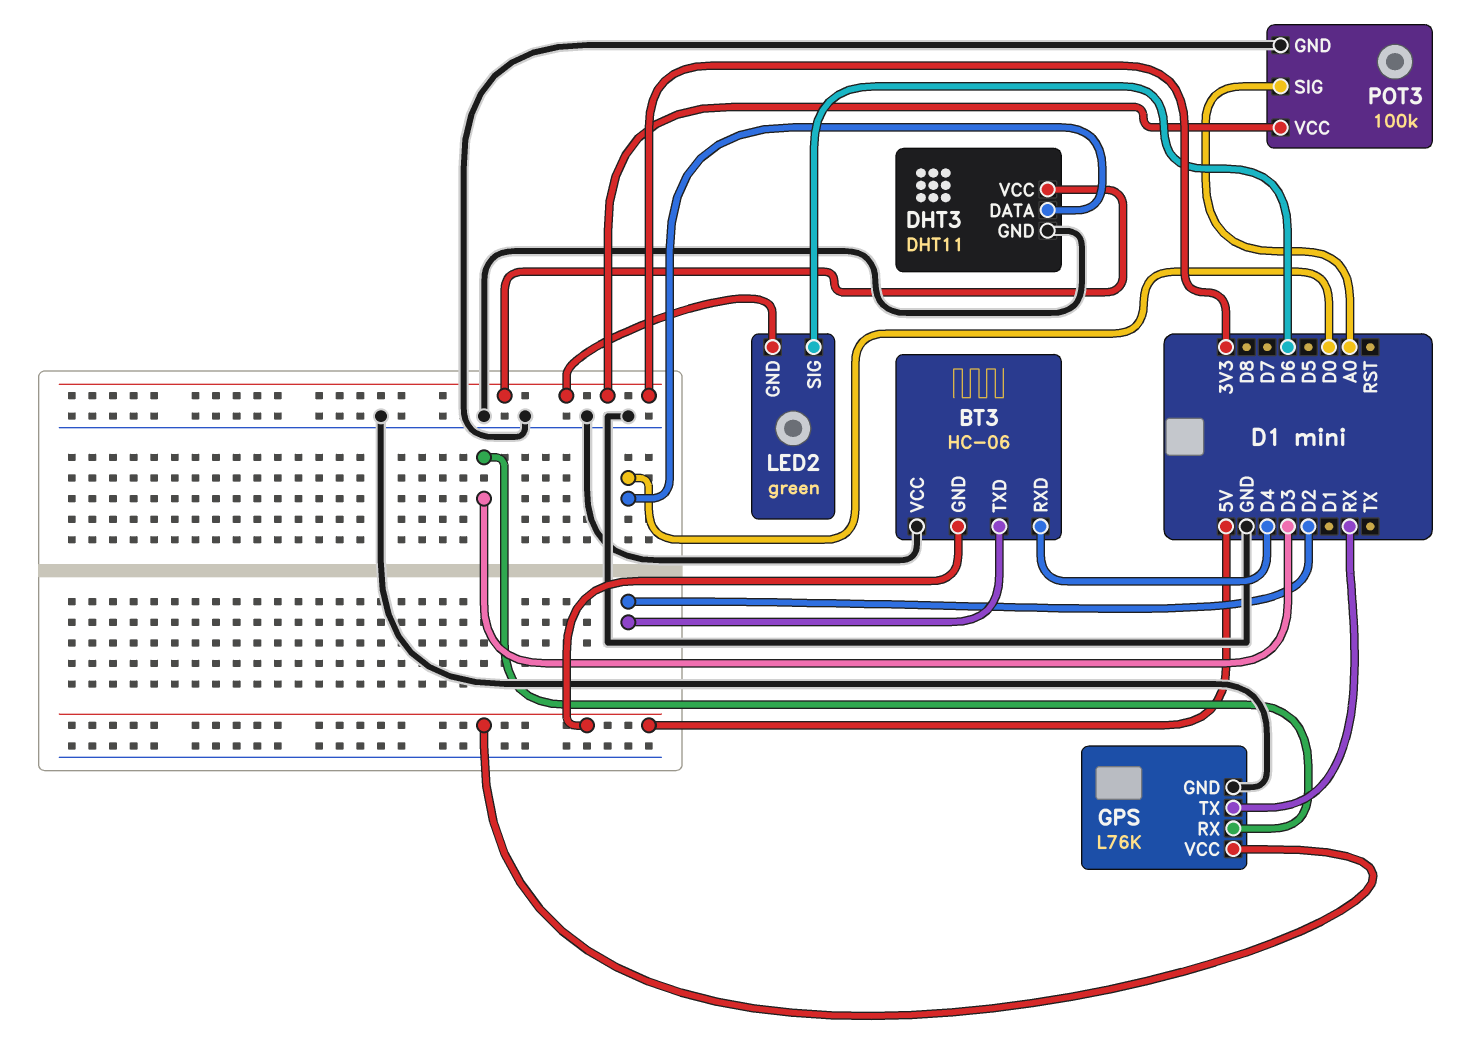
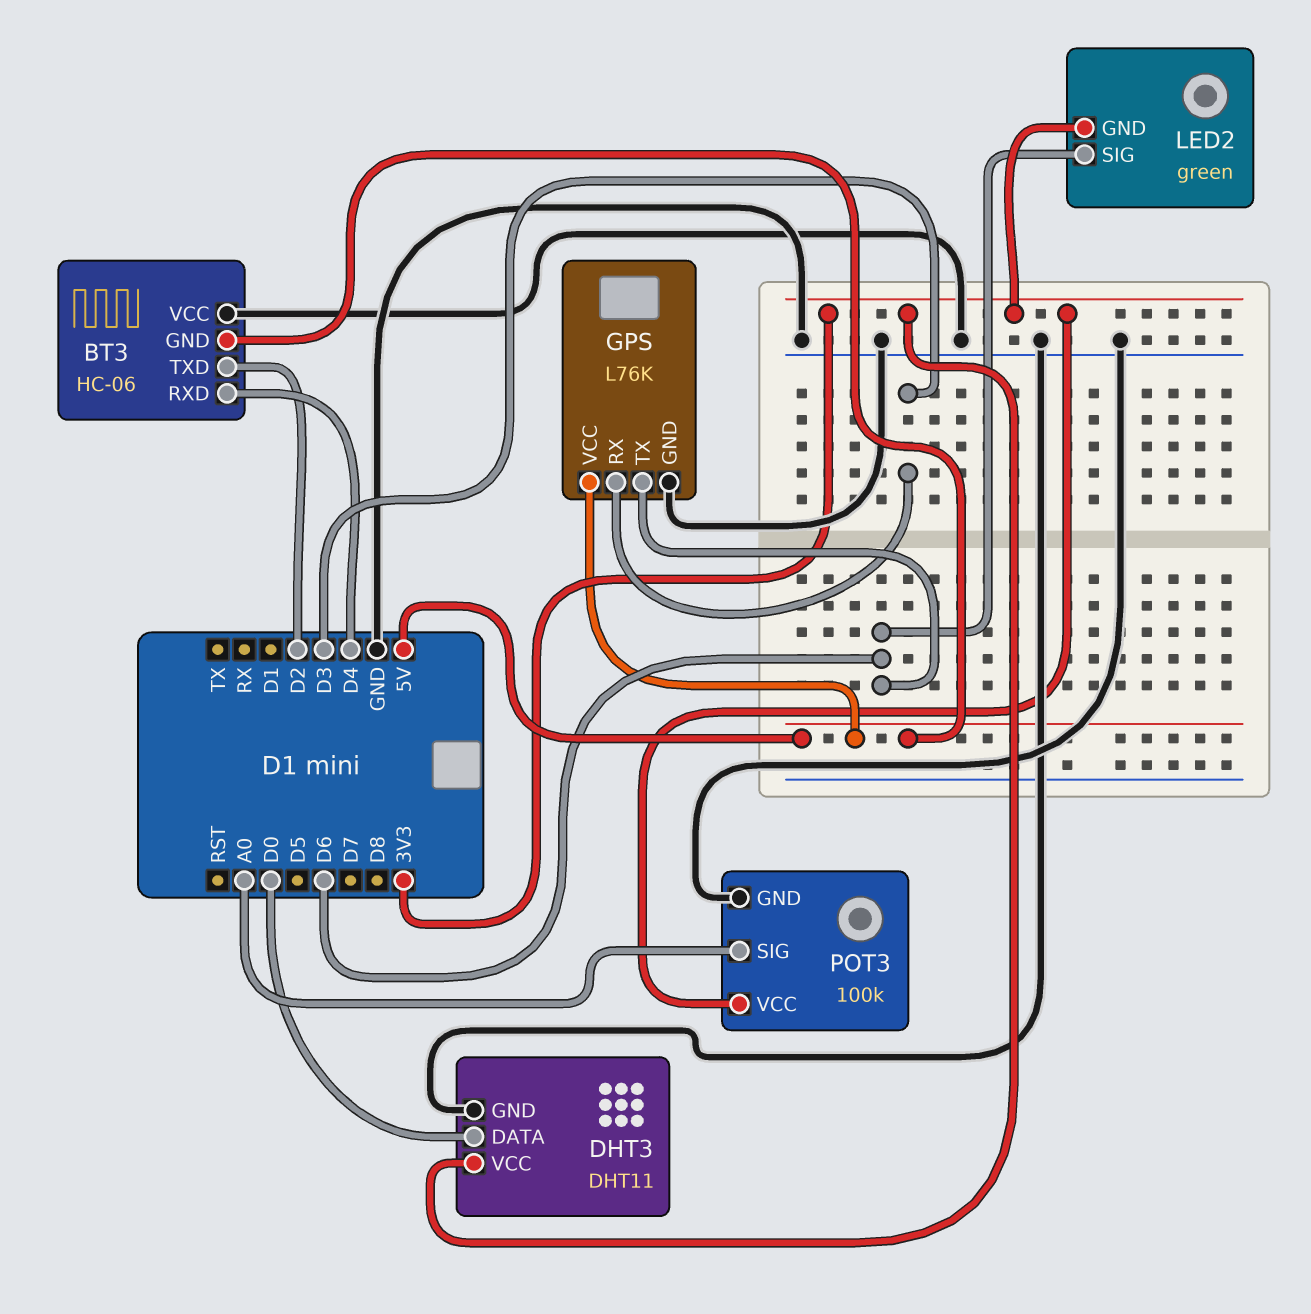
GPS pin TX: RX -> D6

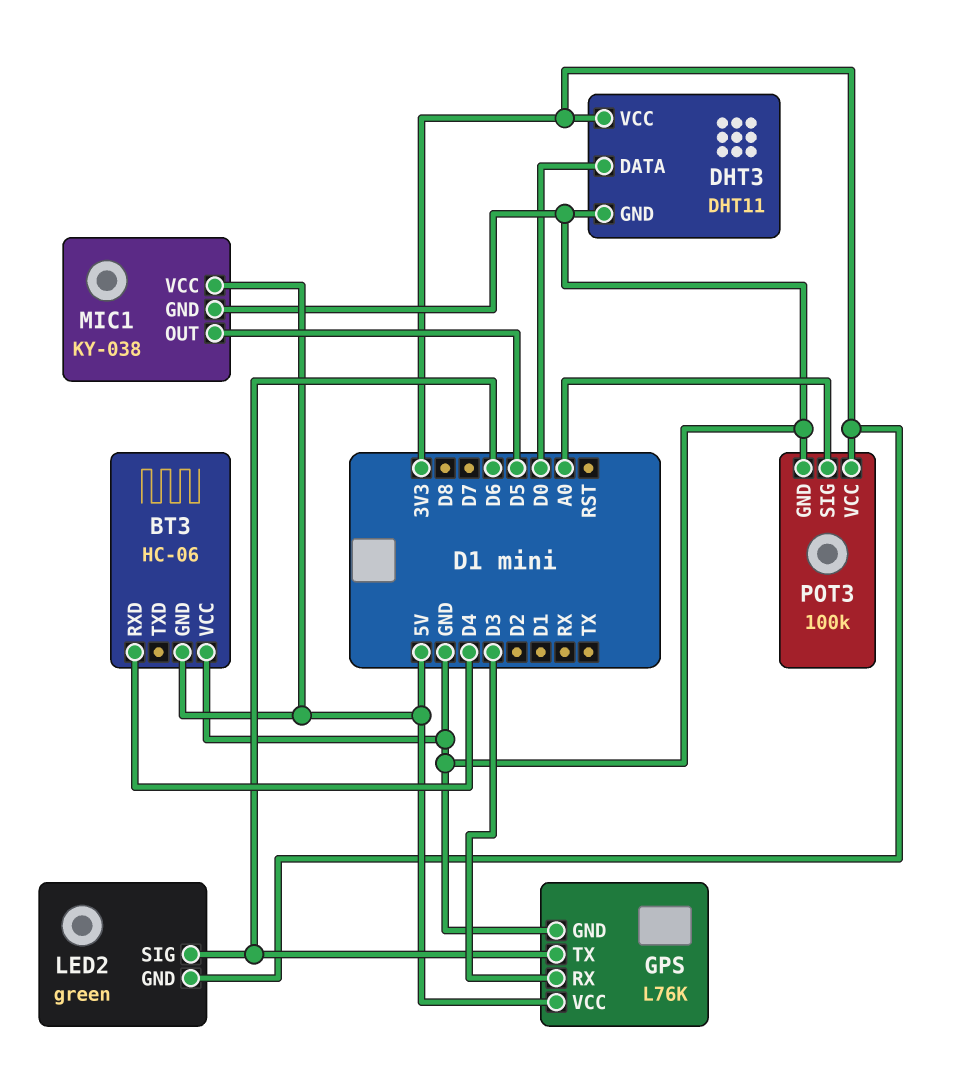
BT3 pin TXD: D2 -> none
MIC1: none -> KY-038
MIC1 pin GND: none -> GND
MIC1 pin OUT: none -> D5
MIC1 pin VCC: none -> 5V

